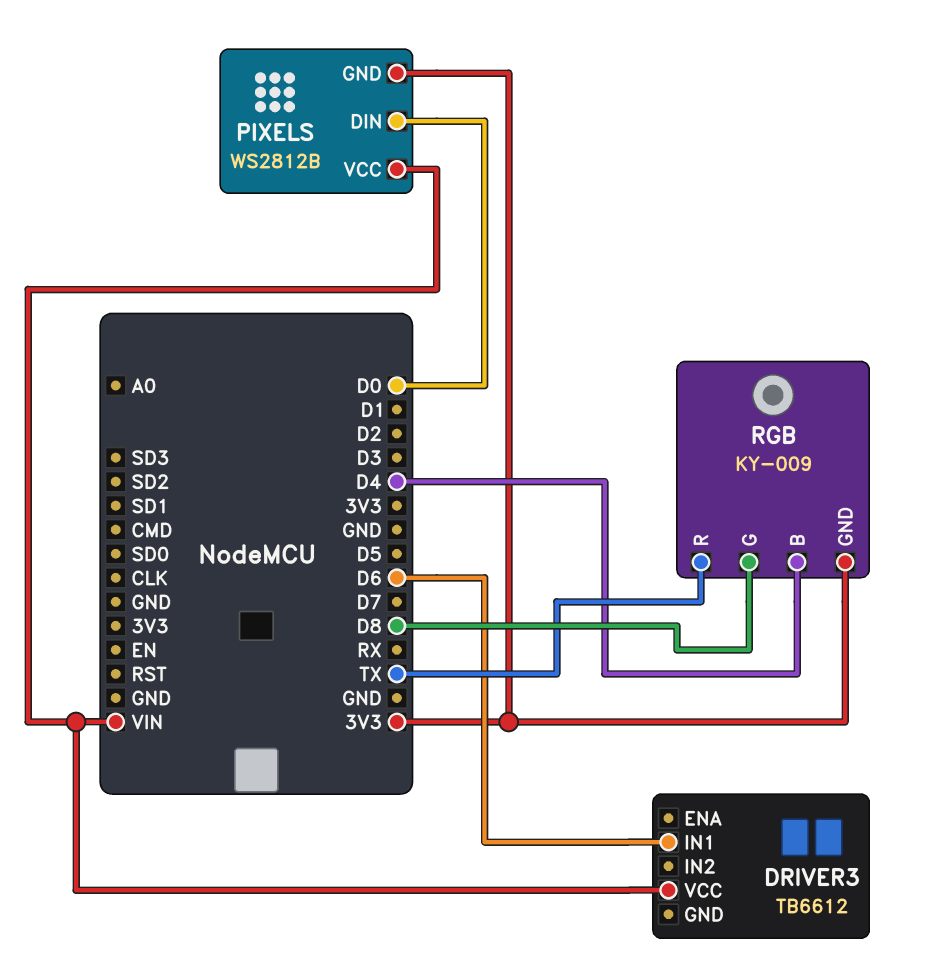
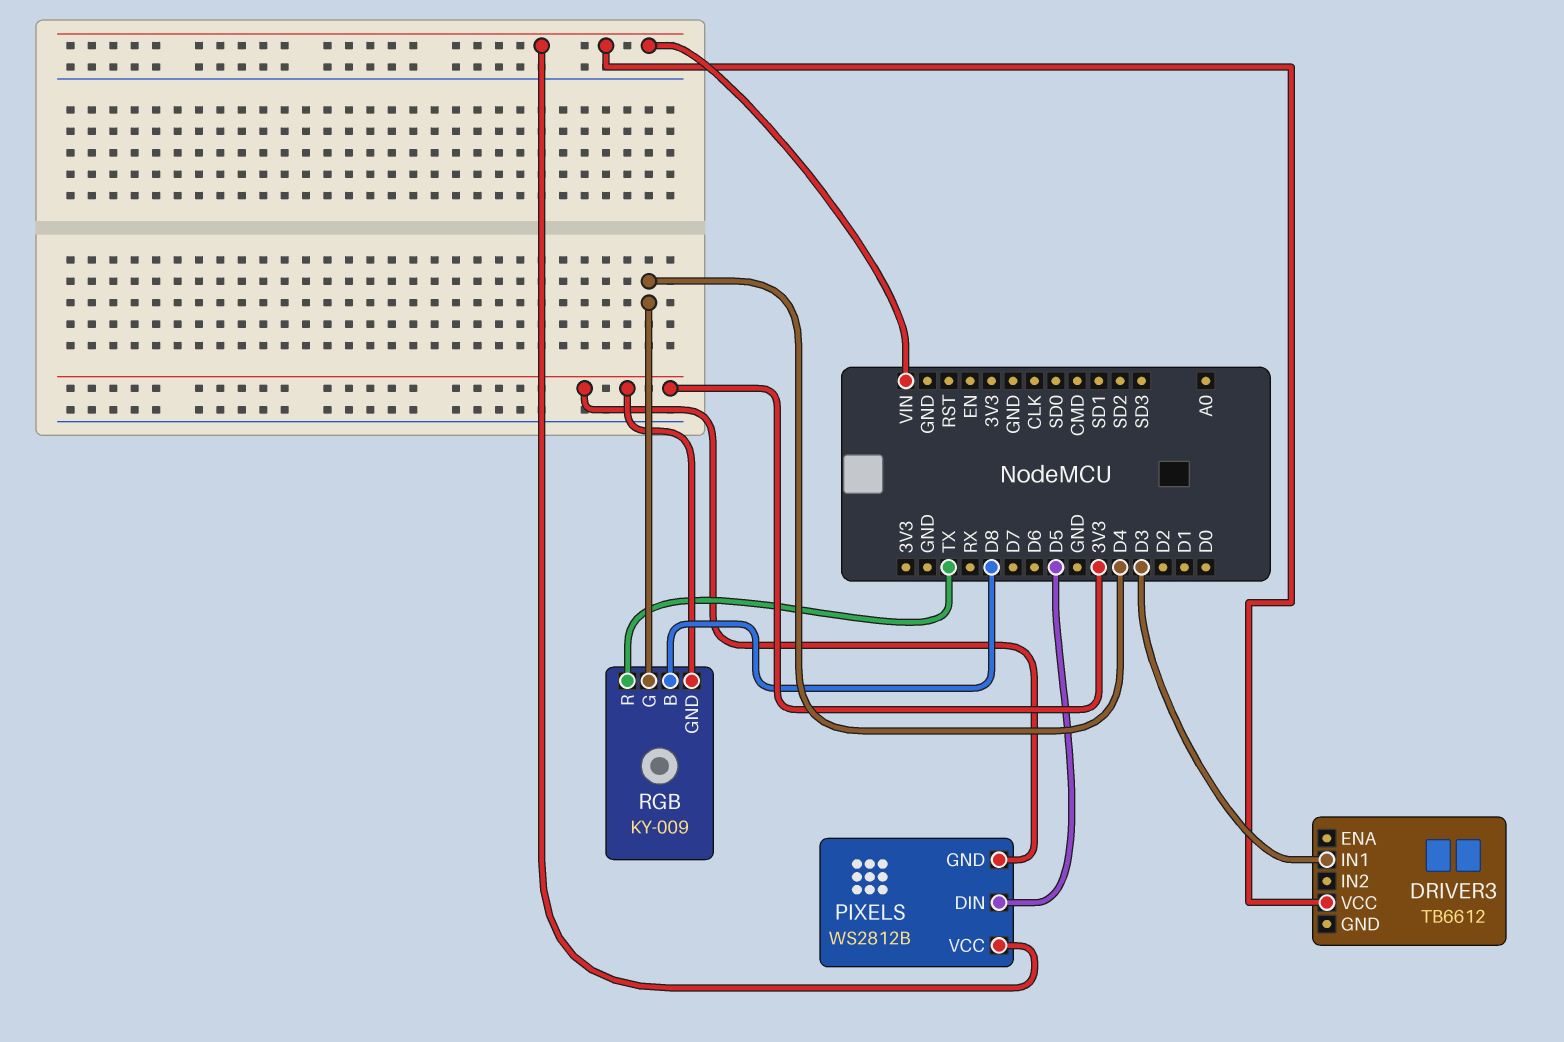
DRIVER3 pin IN1: D6 -> D3
PIXELS pin DIN: D0 -> D5
RGB pin B: D4 -> D8
RGB pin G: D8 -> D4

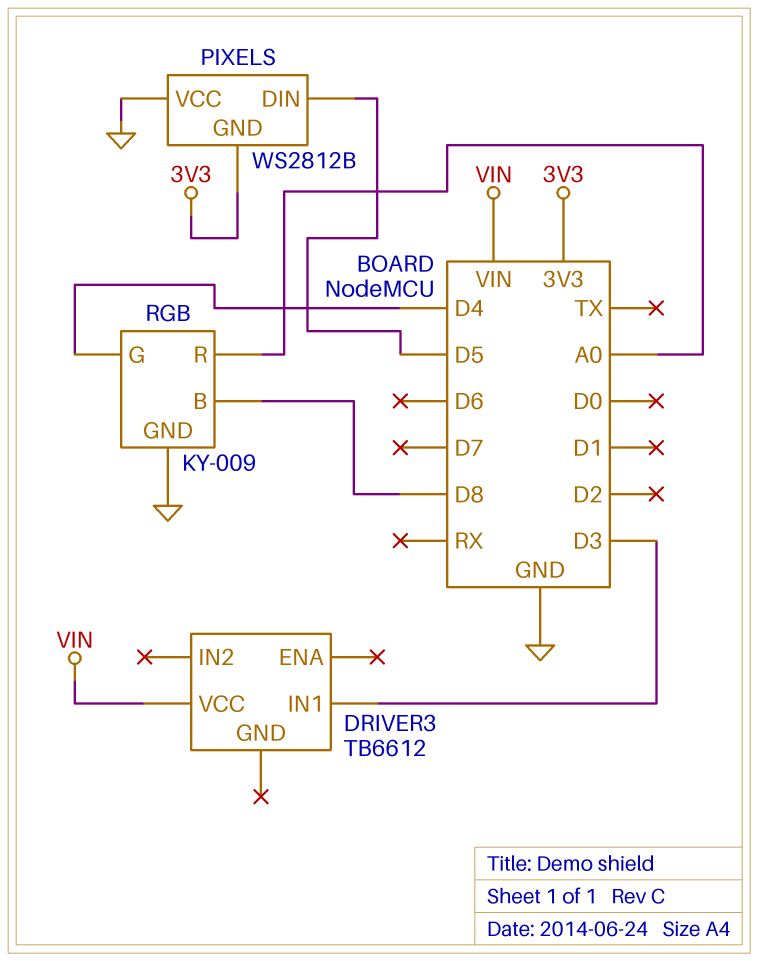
PIXELS pin VCC: VIN -> GND
RGB pin GND: 3V3 -> GND
RGB pin R: TX -> A0

